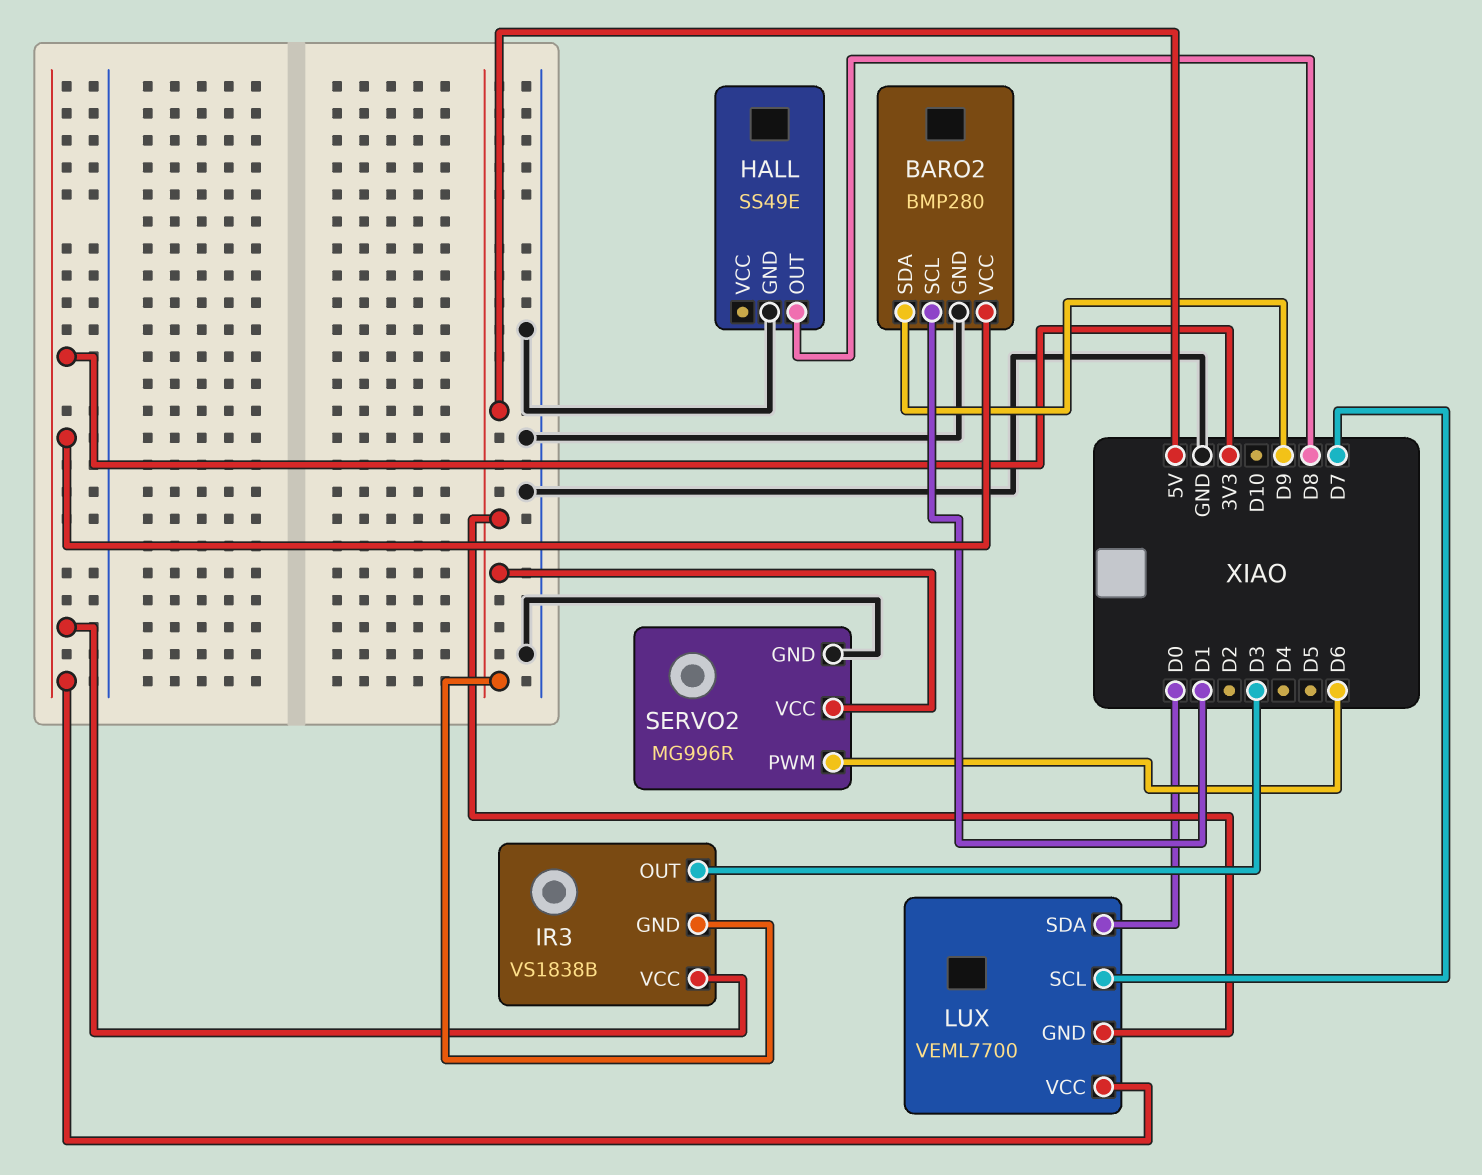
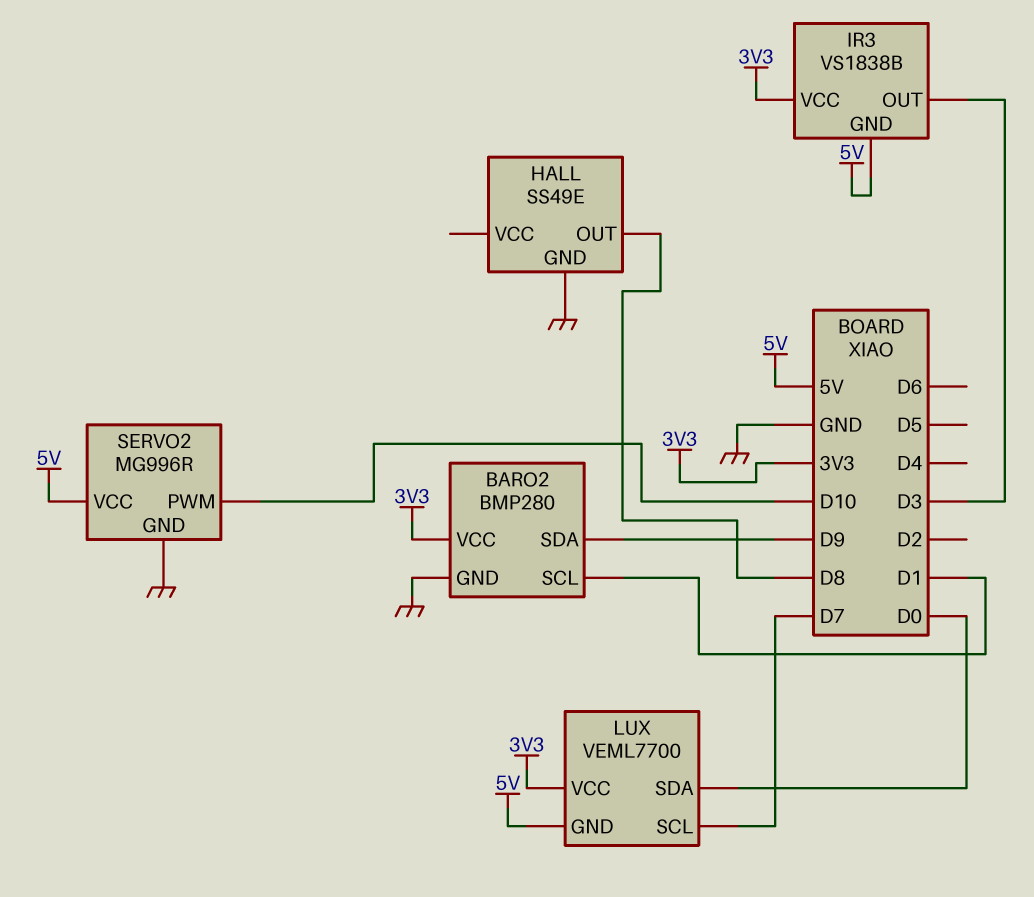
SERVO2 pin PWM: D6 -> D10

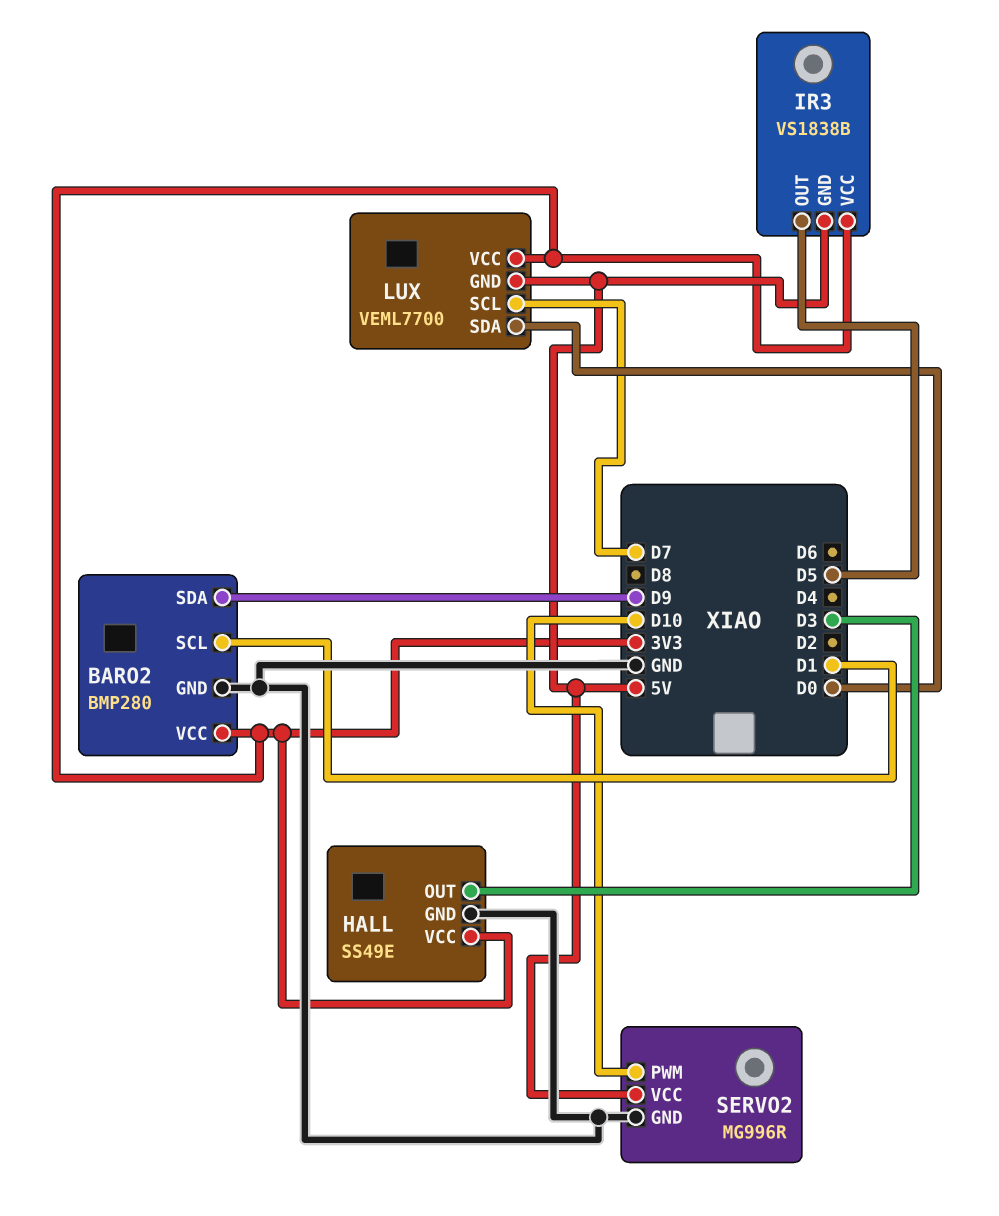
HALL pin OUT: D8 -> D3
HALL pin VCC: none -> 3V3
IR3 pin OUT: D3 -> D5

